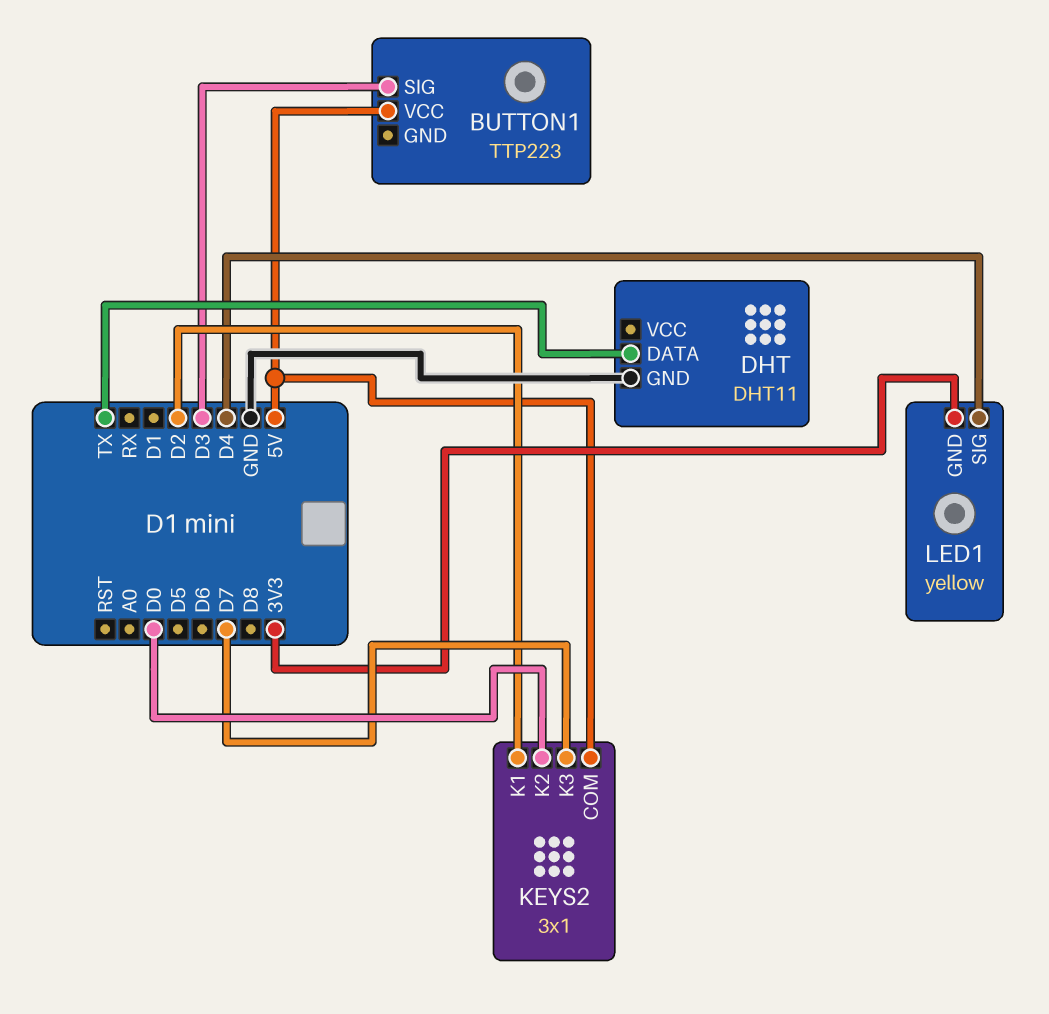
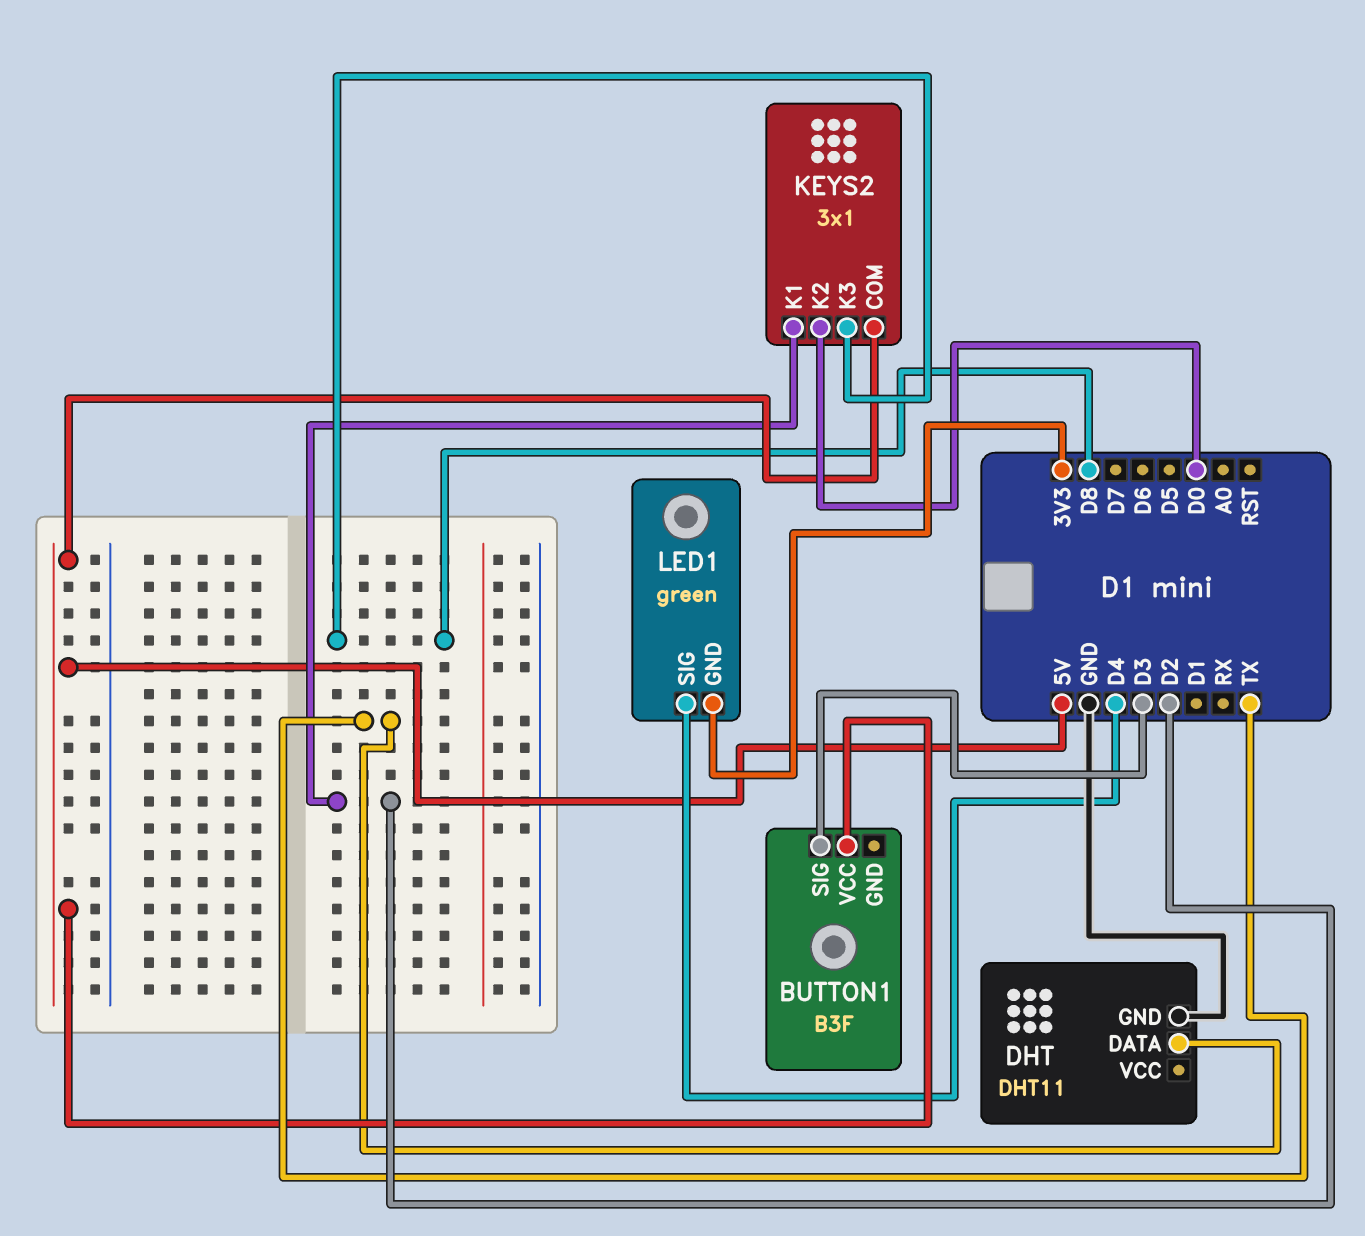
BUTTON1: TTP223 -> B3F
KEYS2 pin K3: D7 -> D8
LED1: yellow -> green

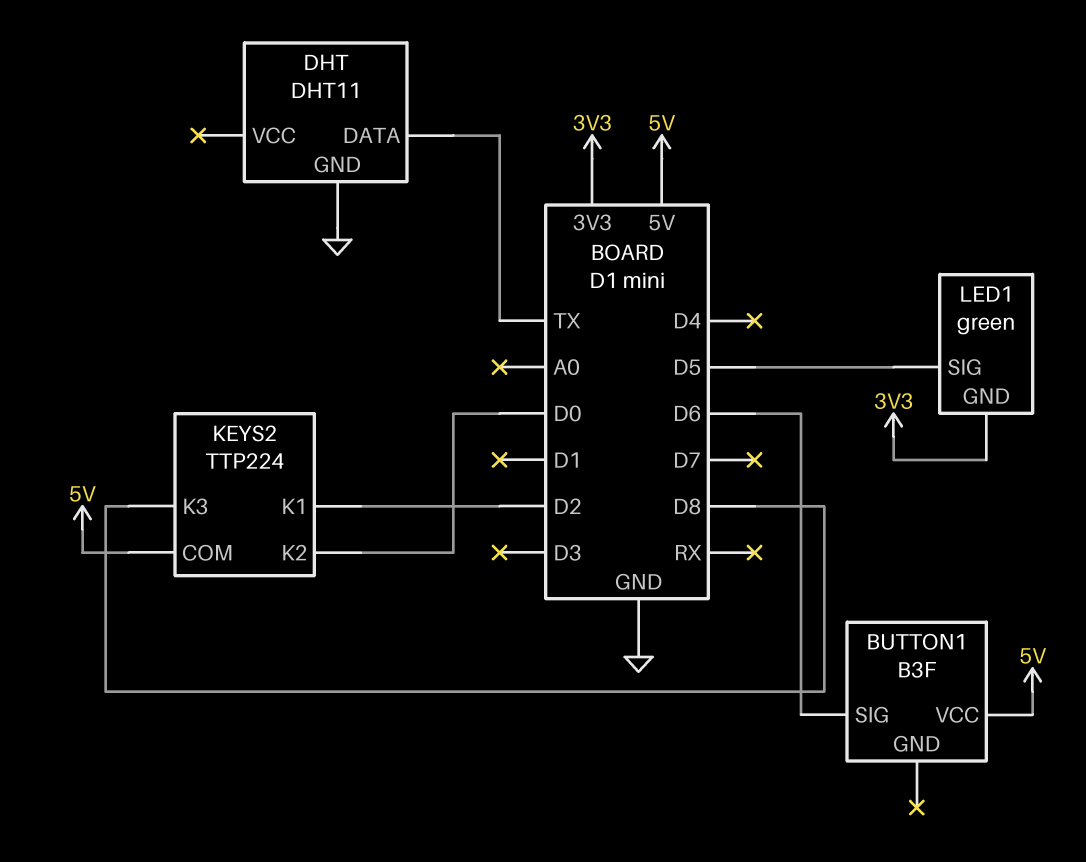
BUTTON1 pin SIG: D3 -> D6
KEYS2: 3x1 -> TTP224
LED1 pin SIG: D4 -> D5

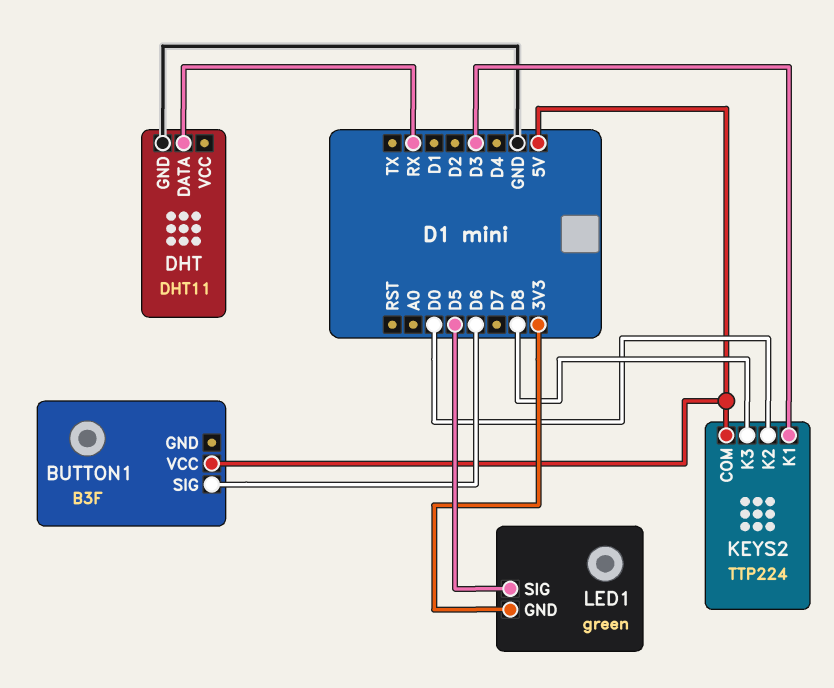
DHT pin DATA: TX -> RX
KEYS2 pin K1: D2 -> D3

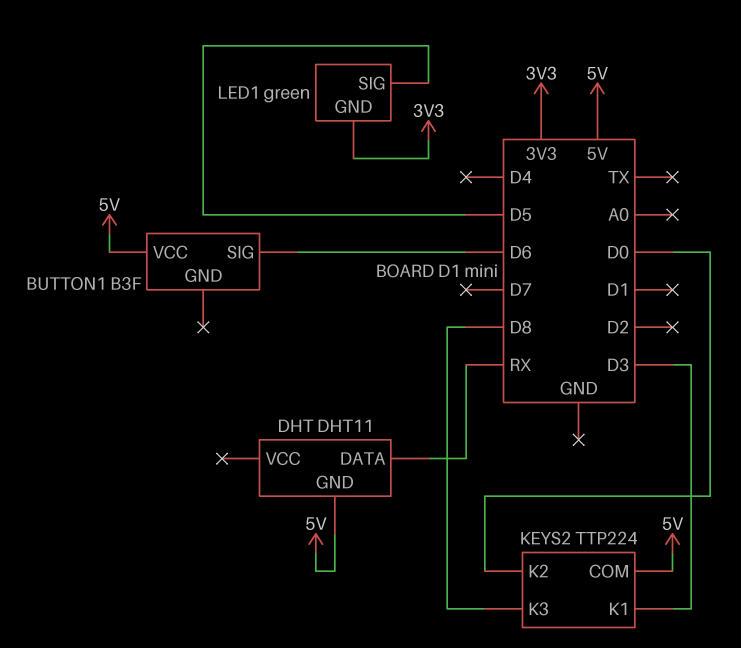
DHT pin GND: GND -> 5V

